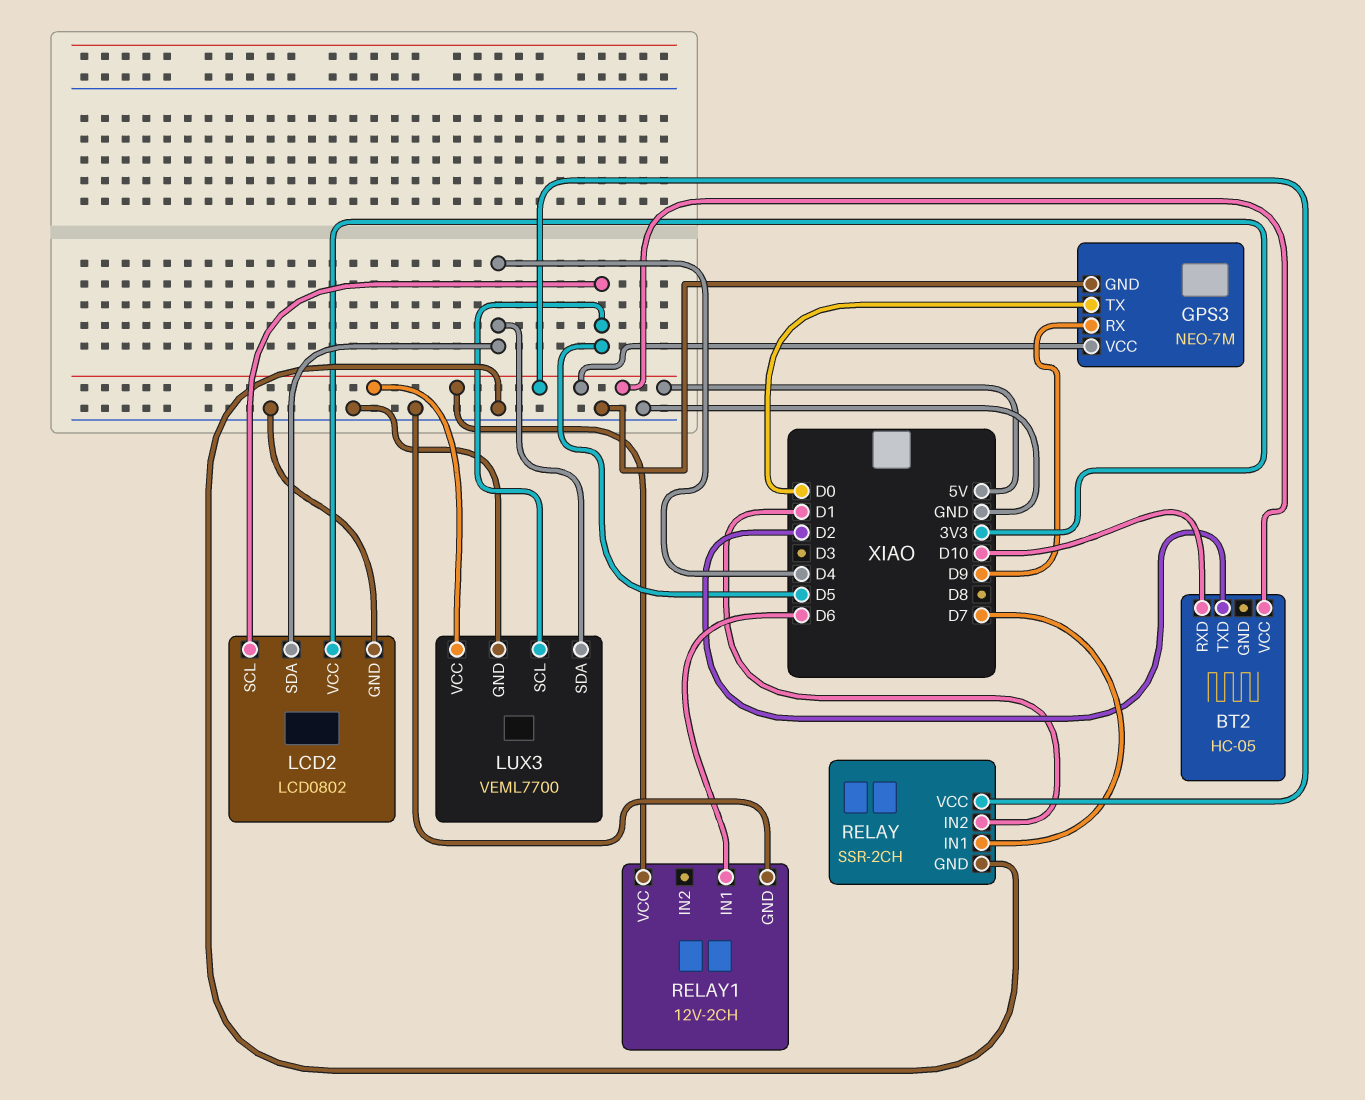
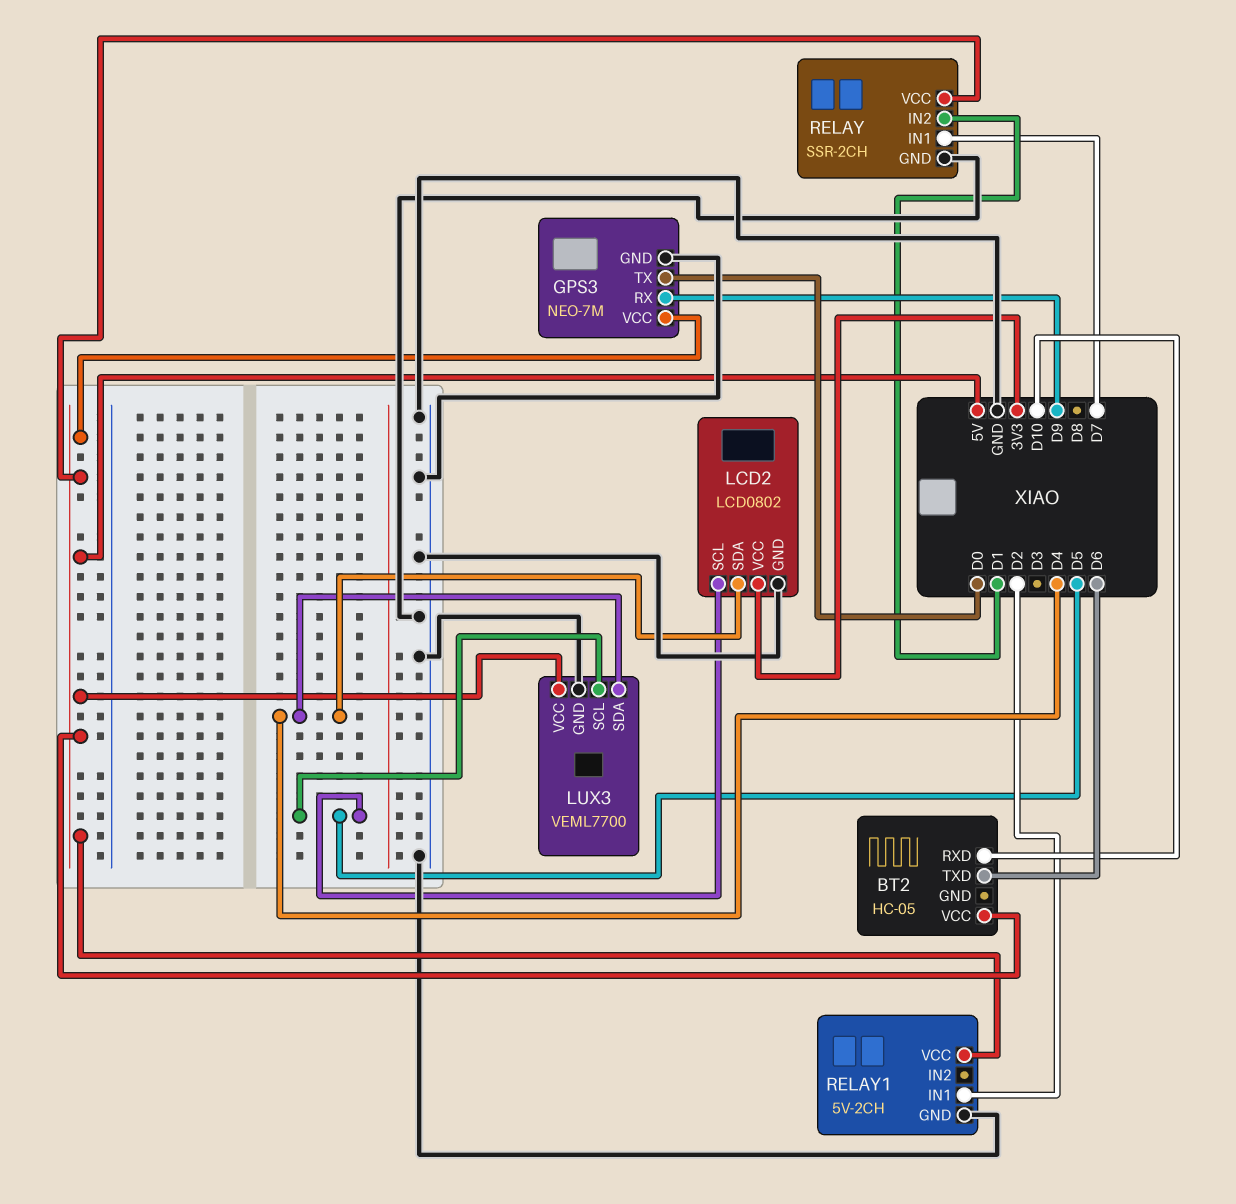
BT2 pin TXD: D2 -> D6
RELAY1: 12V-2CH -> 5V-2CH
RELAY1 pin IN1: D6 -> D2

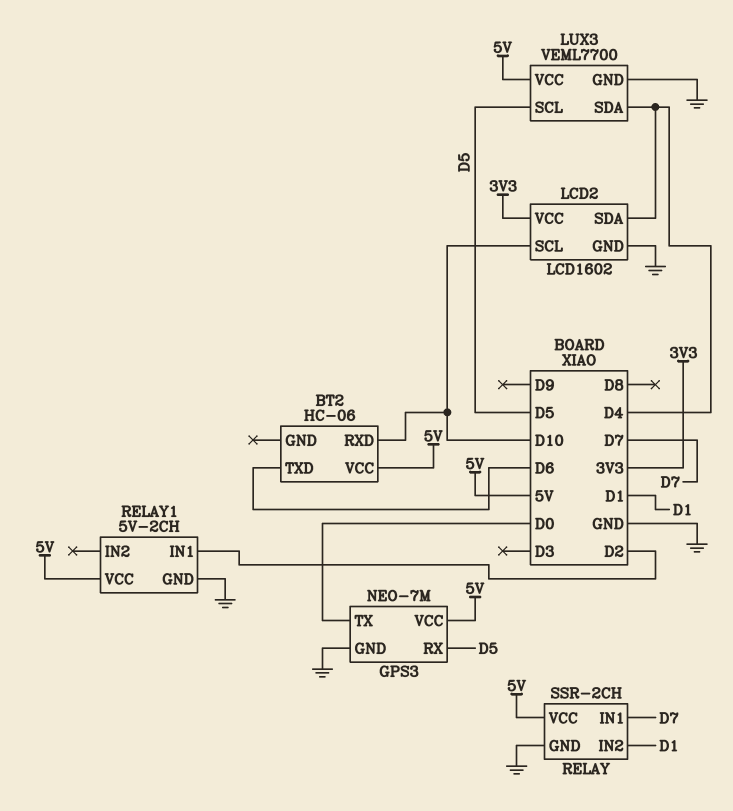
BT2: HC-05 -> HC-06
GPS3 pin RX: D9 -> D5
LCD2: LCD0802 -> LCD1602
LCD2 pin SCL: D5 -> D10

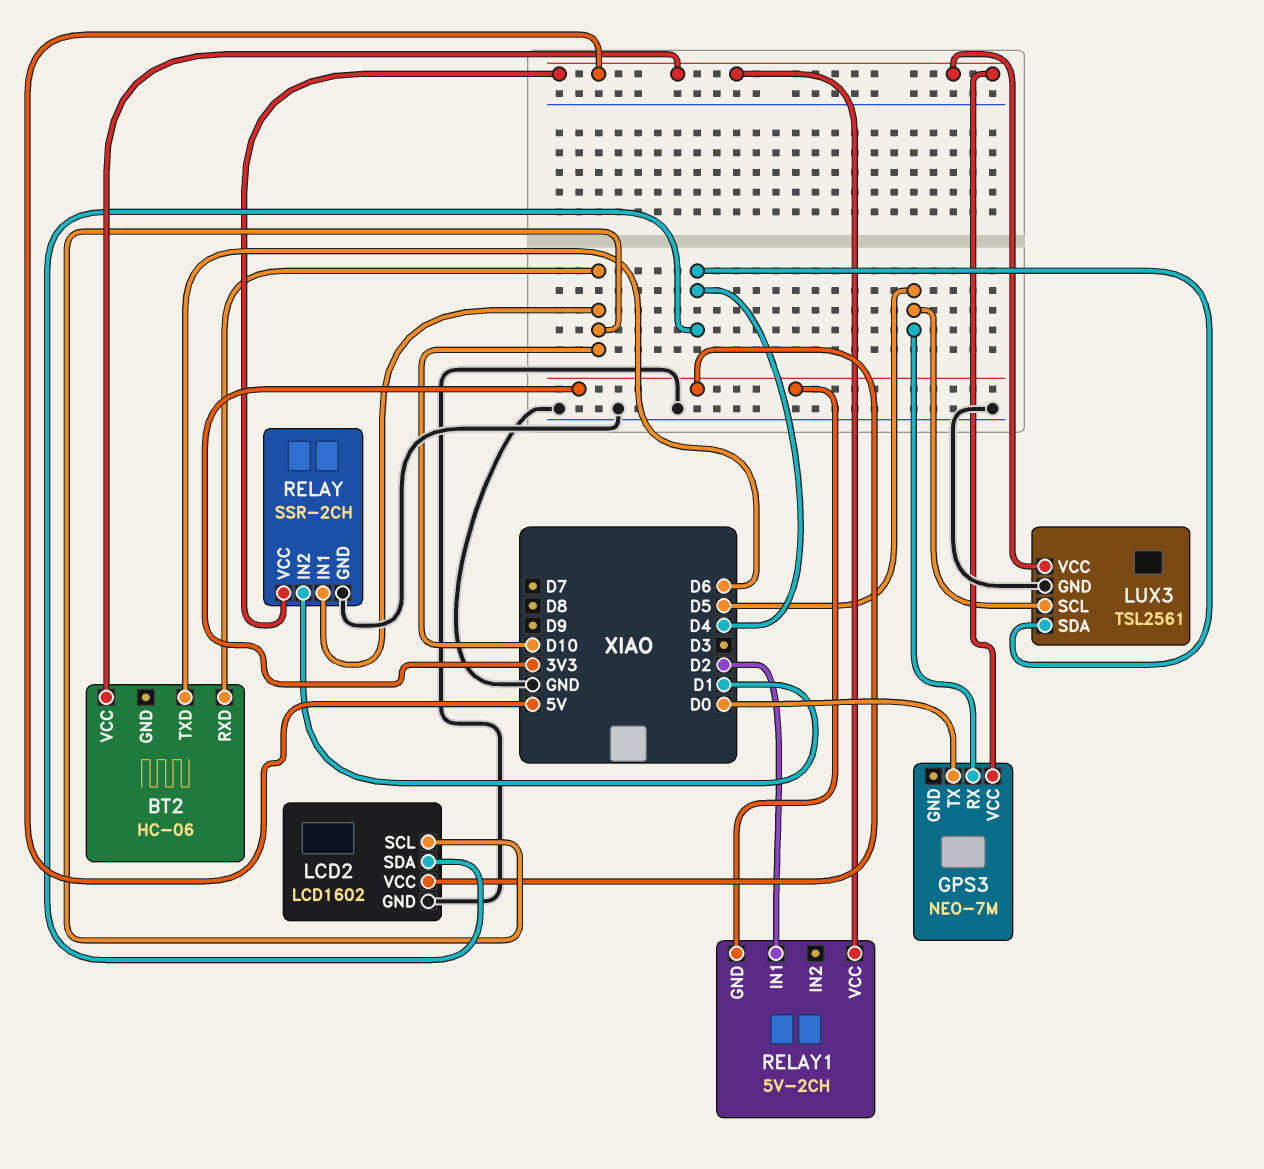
GPS3 pin GND: GND -> none
LUX3: VEML7700 -> TSL2561
RELAY pin IN1: D7 -> D10
RELAY1 pin GND: GND -> 3V3

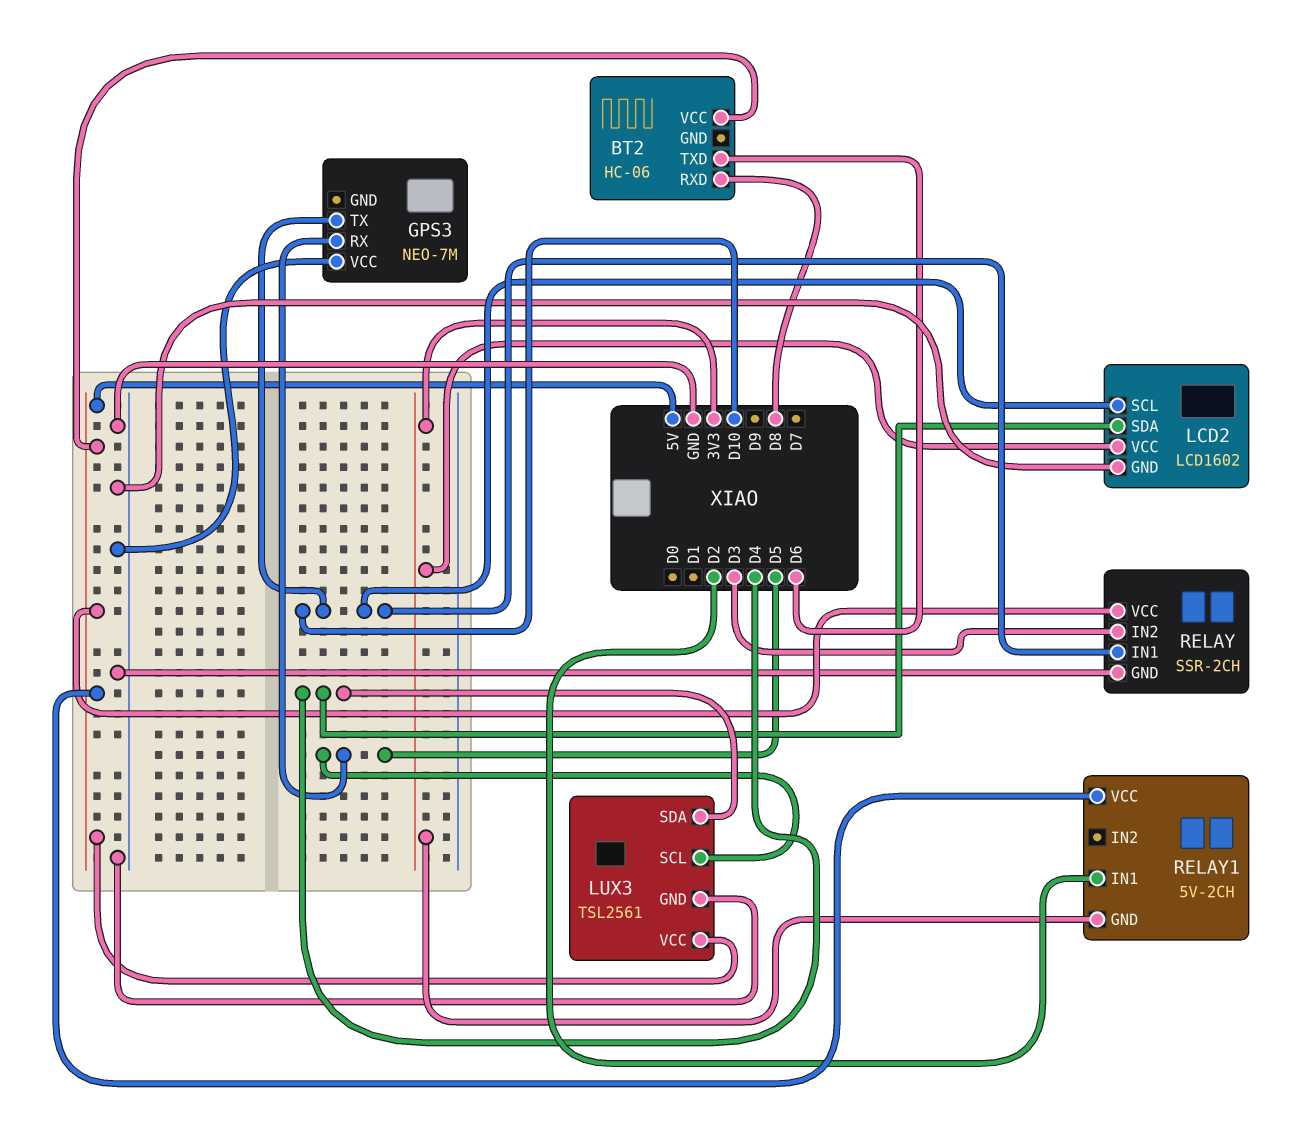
BT2 pin RXD: D10 -> D8
GPS3 pin TX: D0 -> D10
GPS3 pin VCC: 5V -> GND
RELAY pin IN2: D1 -> D3

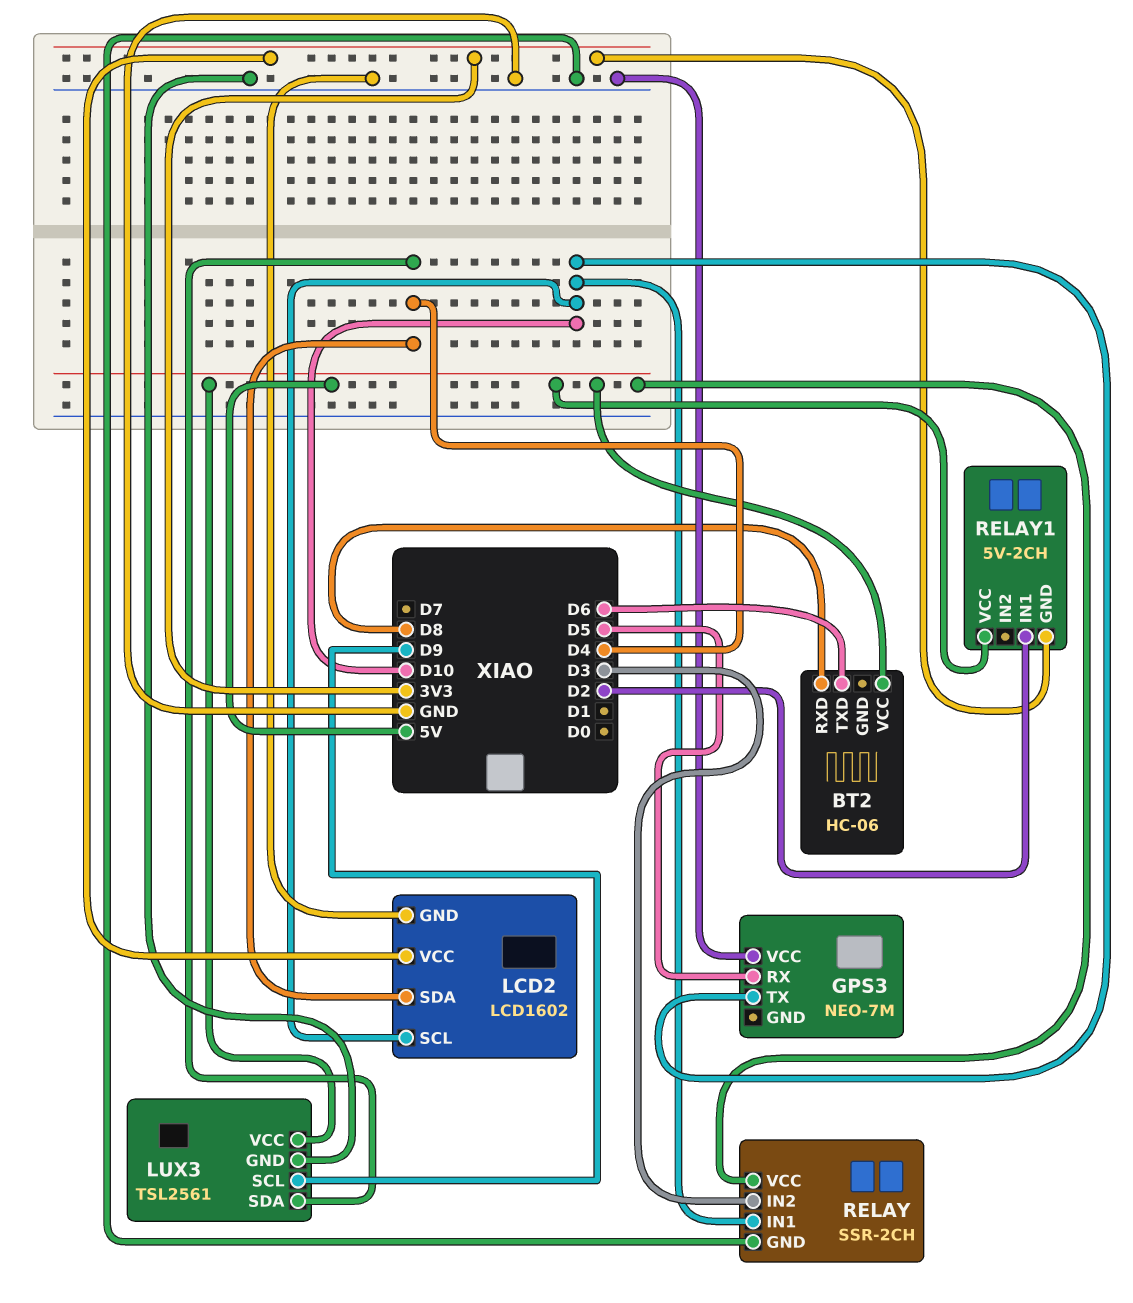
LUX3 pin SCL: D5 -> D9

